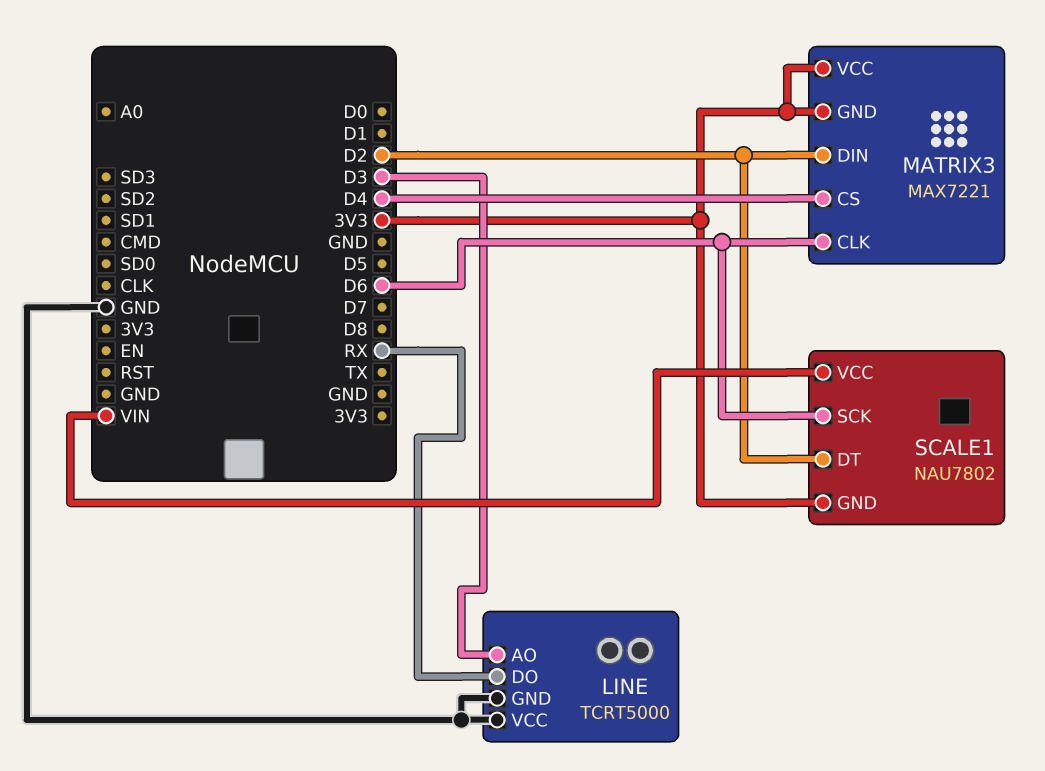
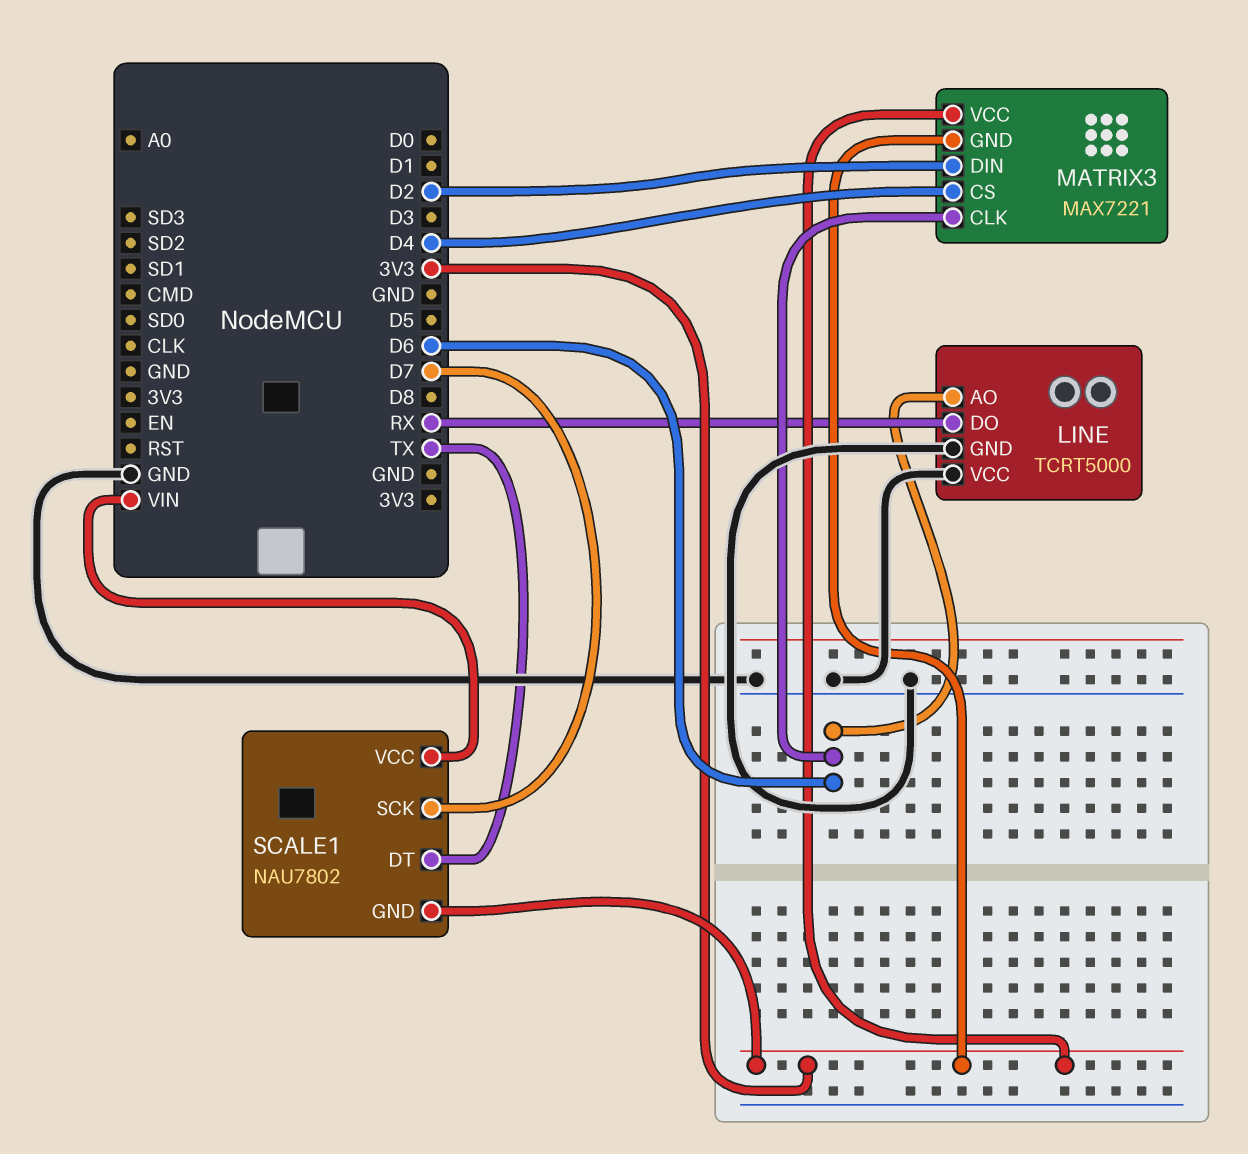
LINE pin AO: D3 -> D6
SCALE1 pin DT: D2 -> TX
SCALE1 pin SCK: D6 -> D7

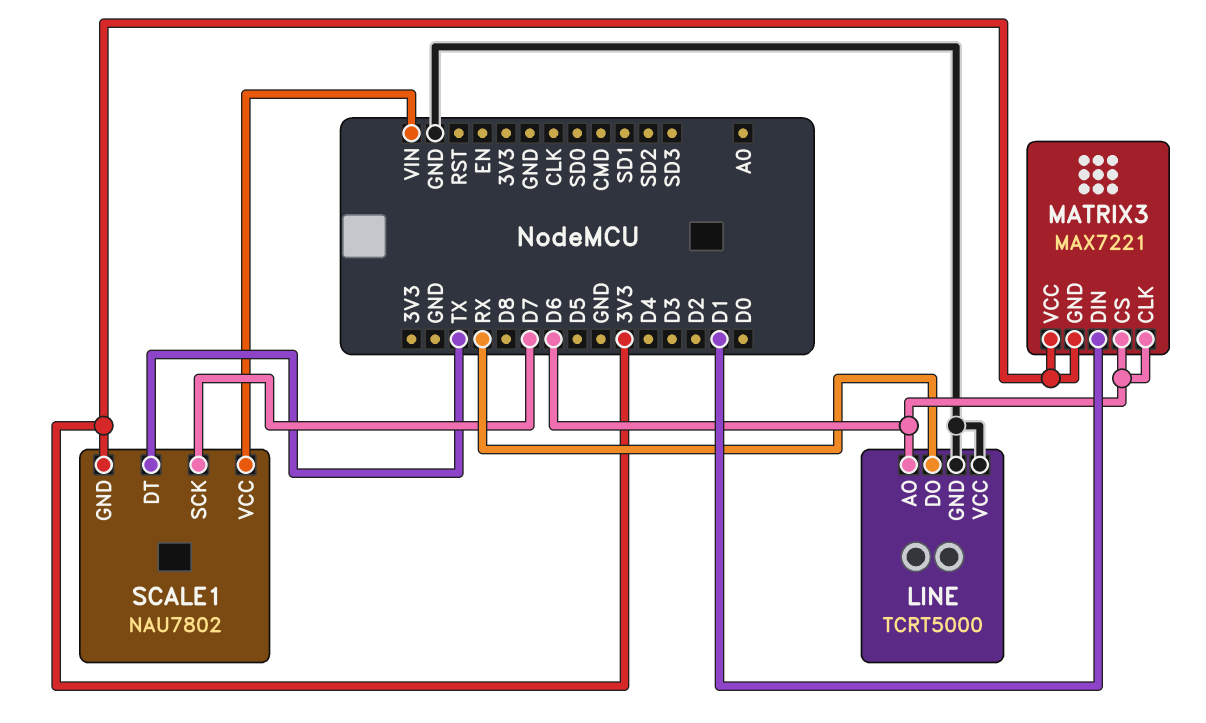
MATRIX3 pin CS: D4 -> D6
MATRIX3 pin DIN: D2 -> D1

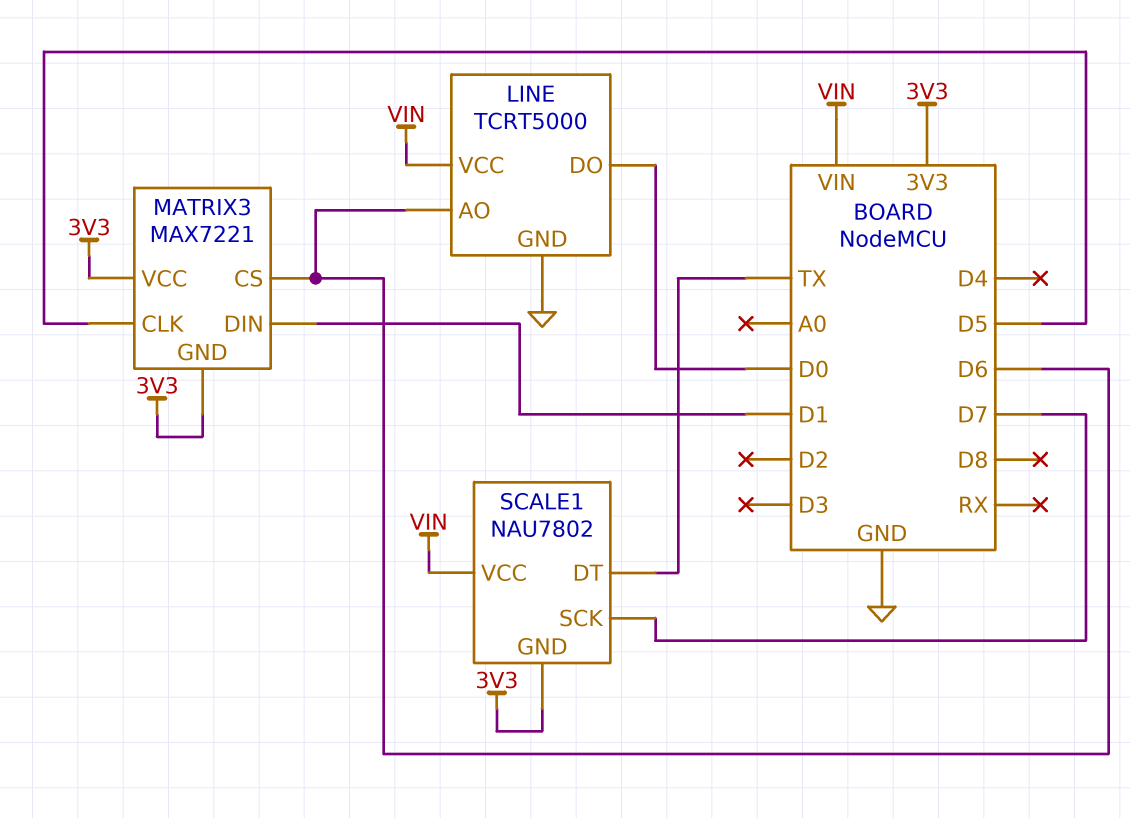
LINE pin DO: RX -> D0
LINE pin VCC: GND -> VIN
MATRIX3 pin CLK: D6 -> D5

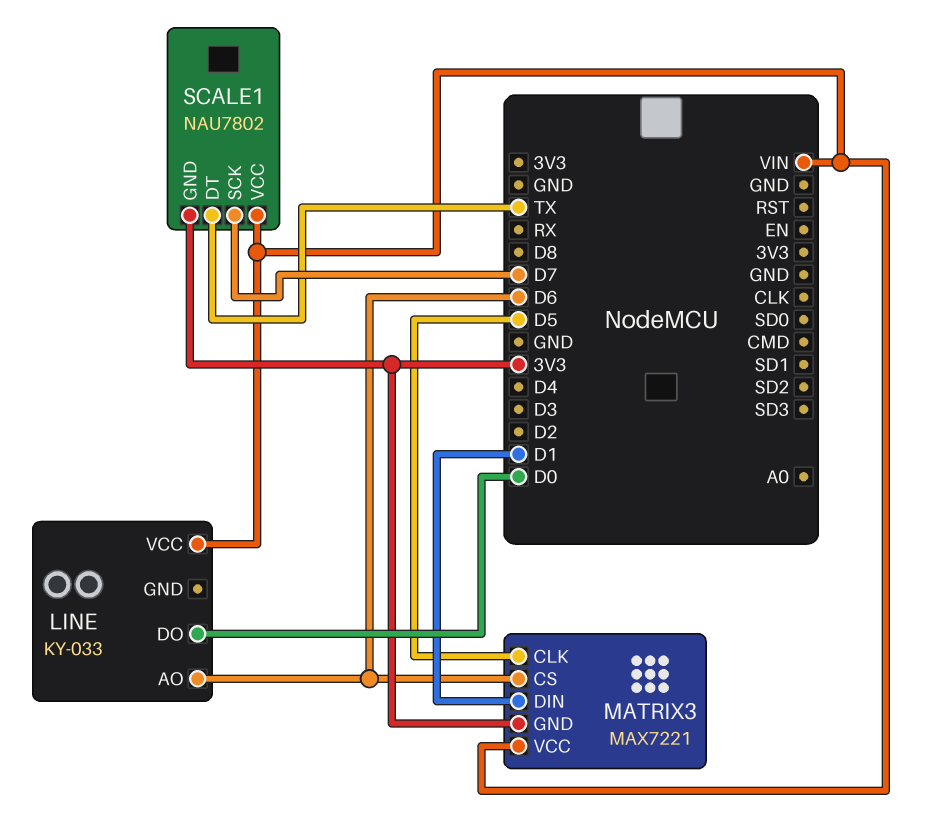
LINE: TCRT5000 -> KY-033
LINE pin GND: GND -> none
MATRIX3 pin VCC: 3V3 -> VIN

